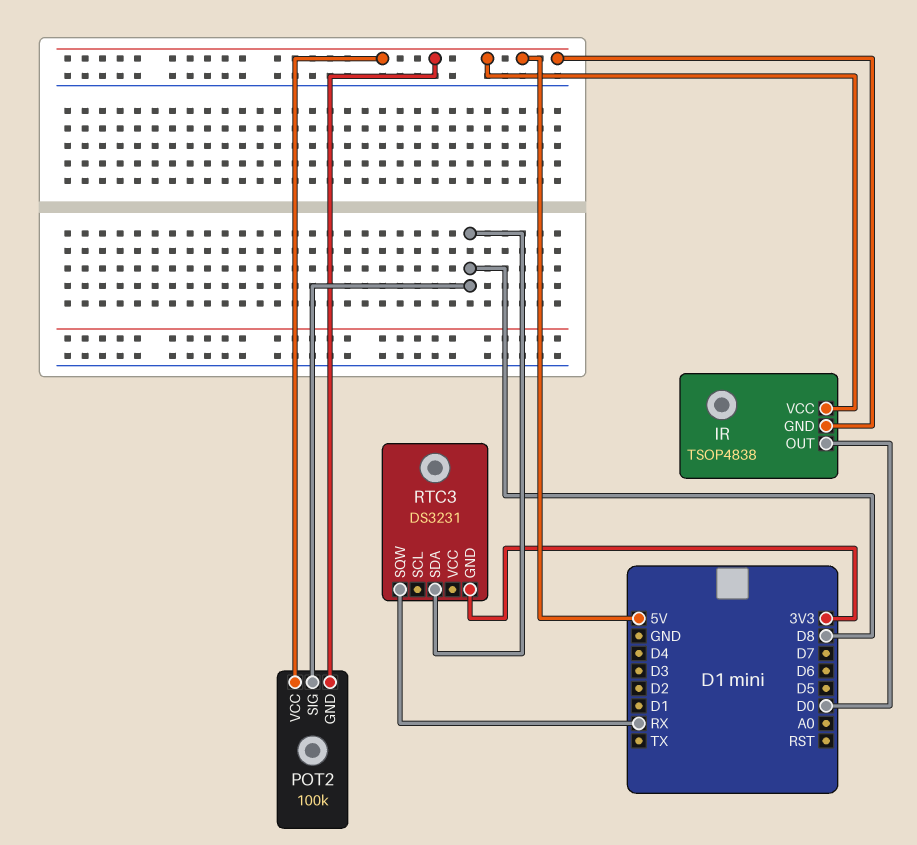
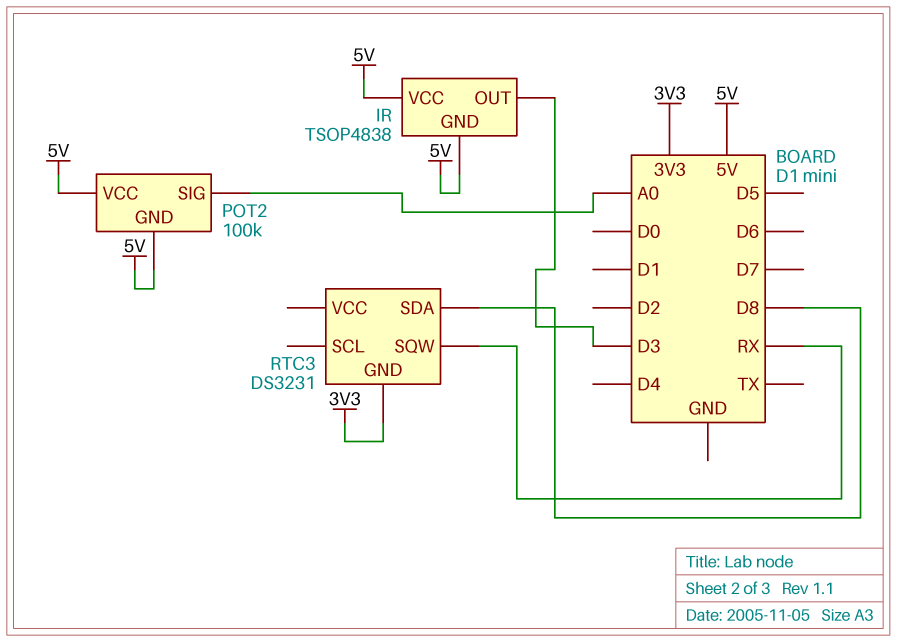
IR pin OUT: D0 -> D3
POT2 pin SIG: D8 -> A0

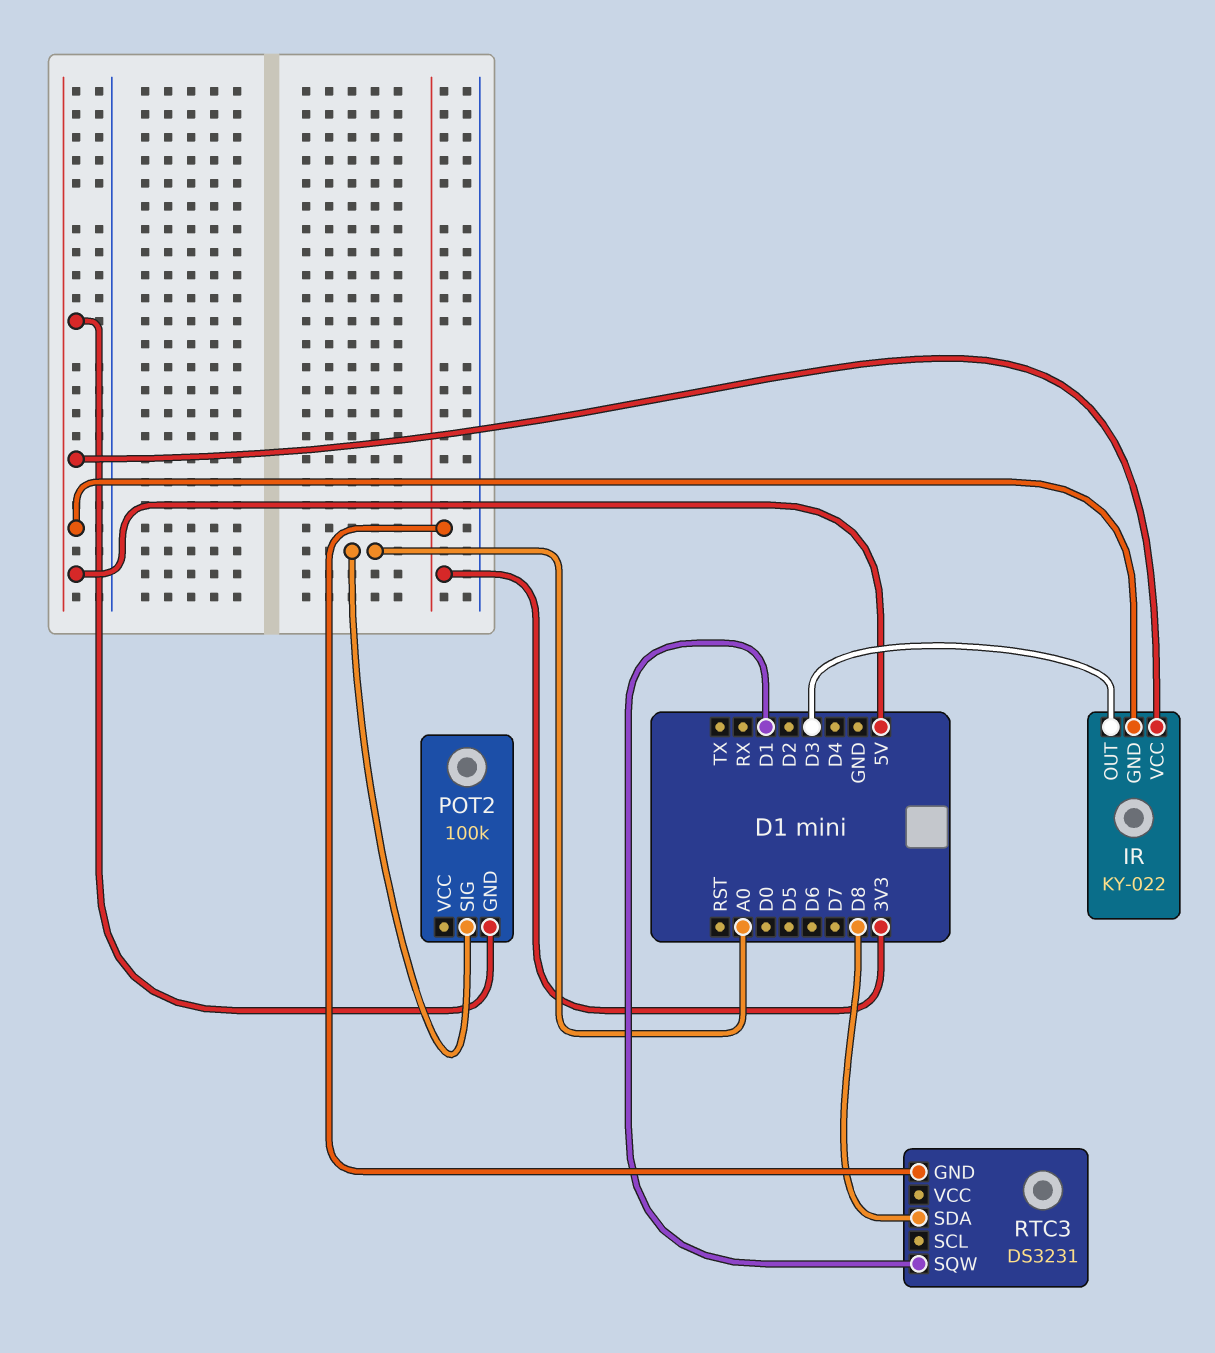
IR: TSOP4838 -> KY-022
POT2 pin VCC: 5V -> none
RTC3 pin SQW: RX -> D1

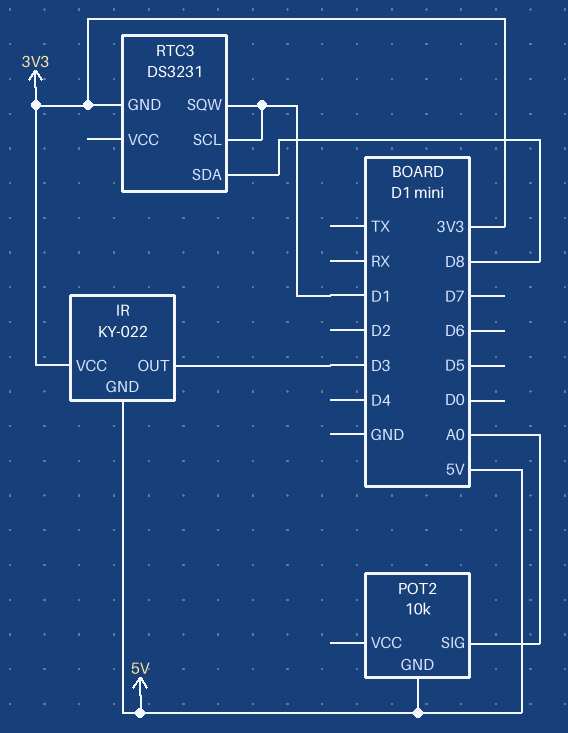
IR pin VCC: 5V -> 3V3
POT2: 100k -> 10k
RTC3 pin SCL: none -> D1

